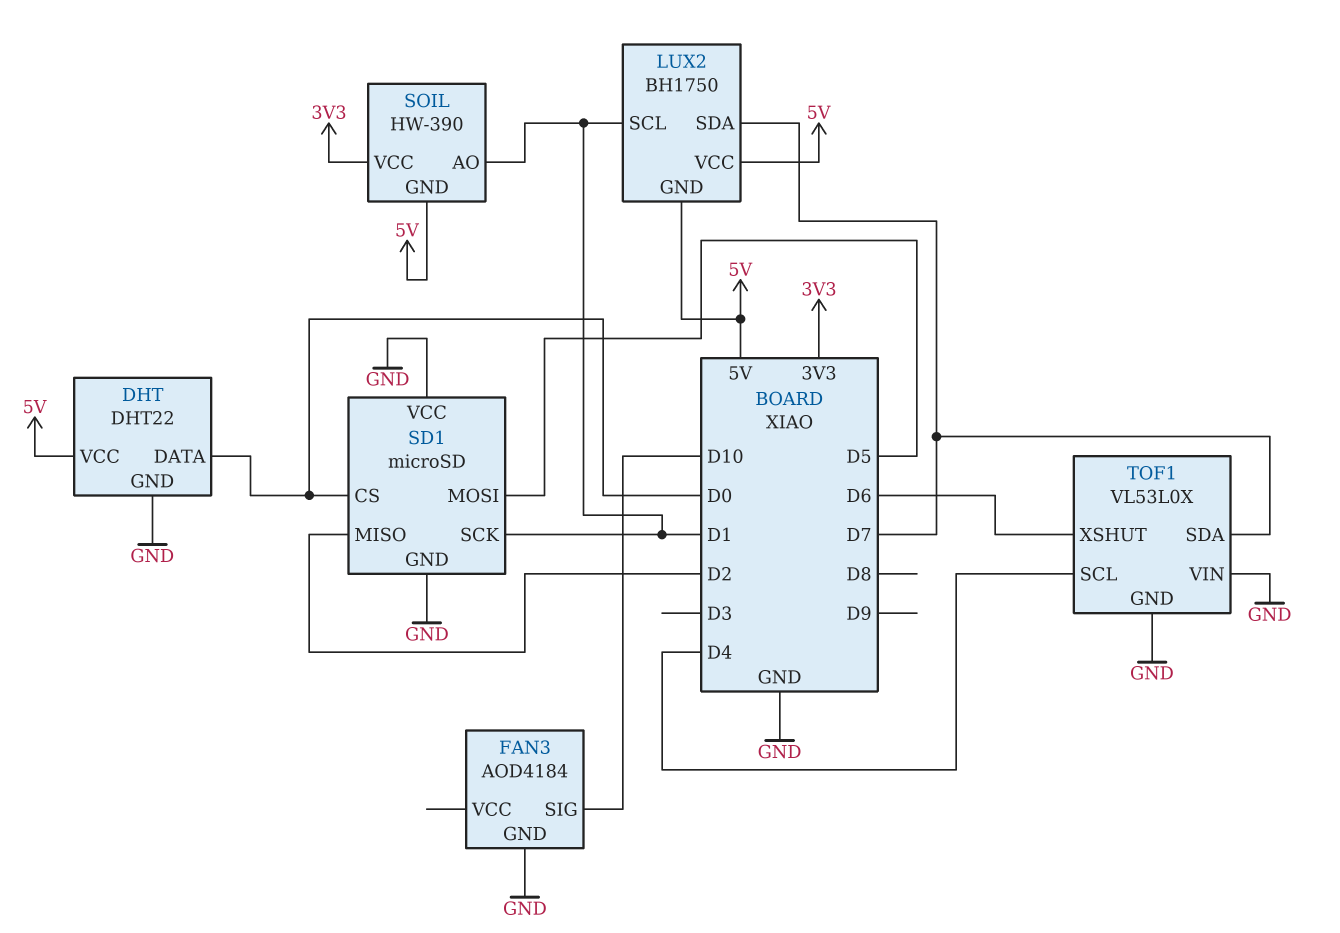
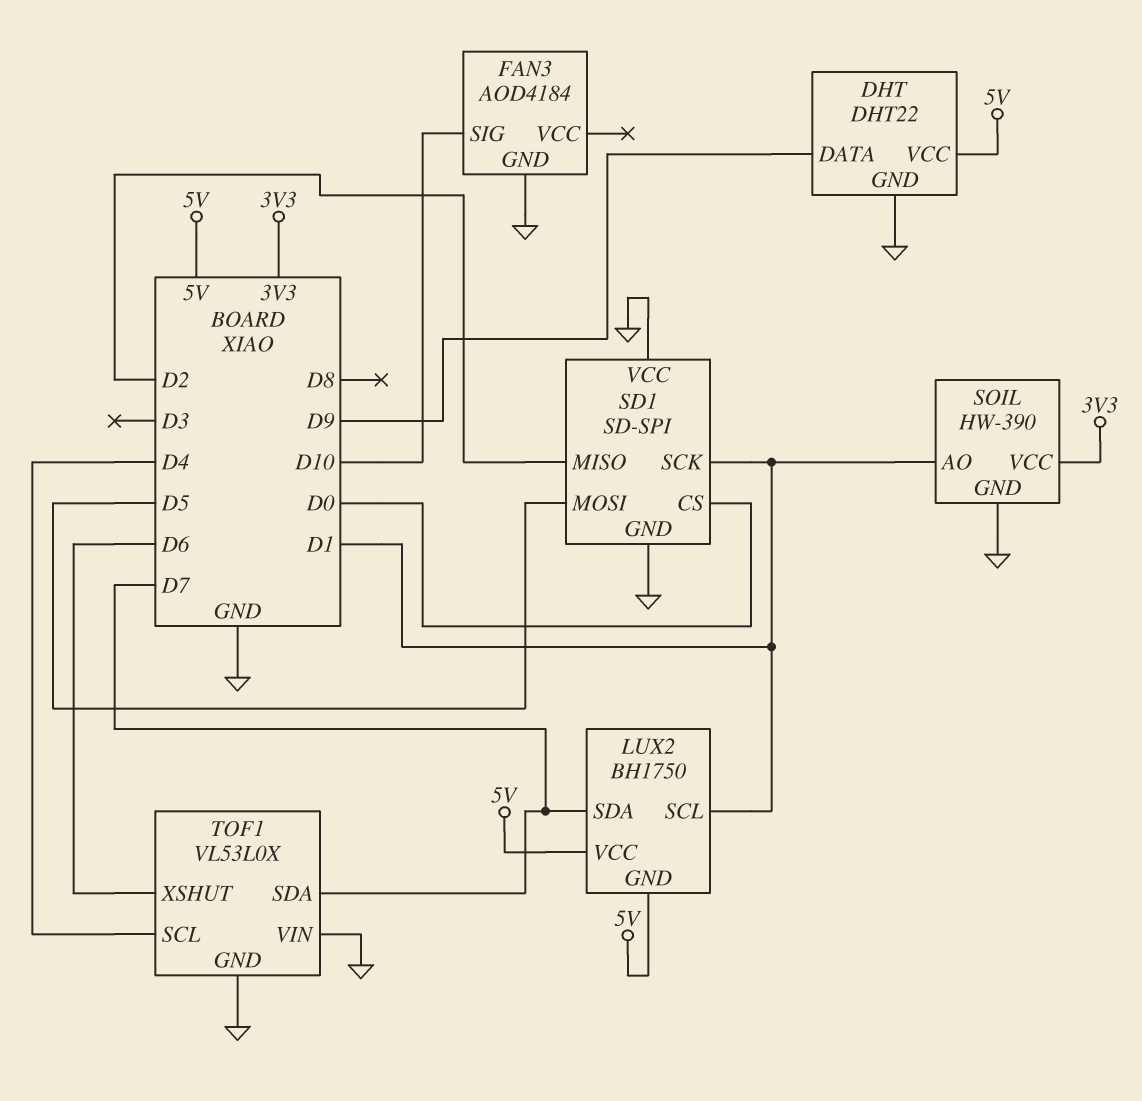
DHT pin DATA: D0 -> D9
SD1: microSD -> SD-SPI
SOIL pin GND: 5V -> GND

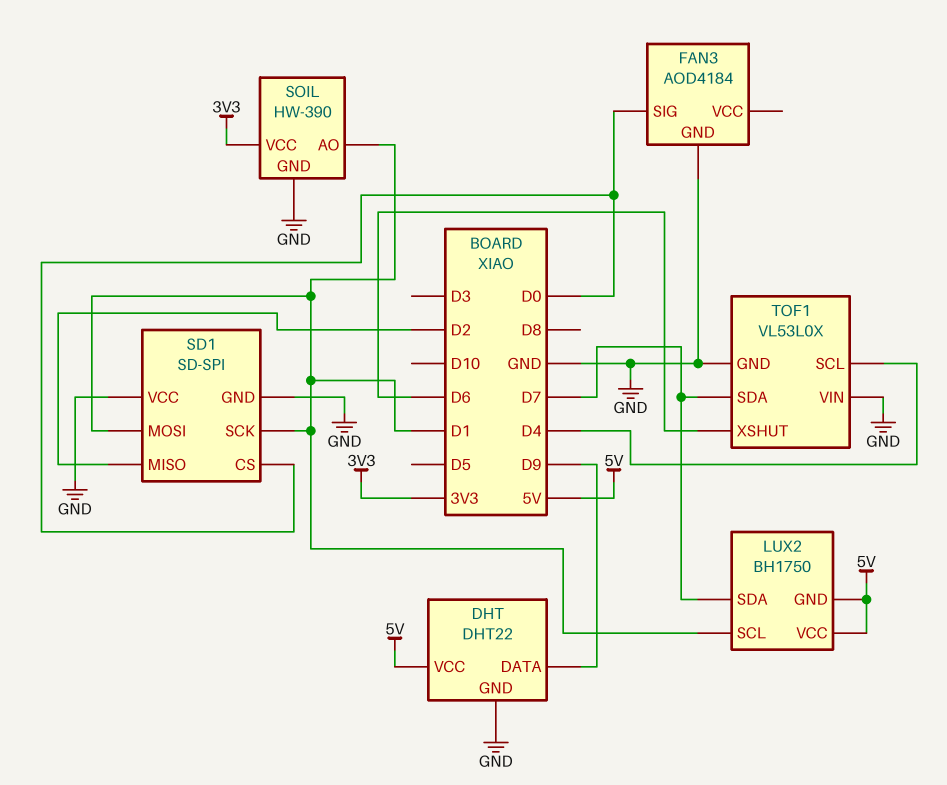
FAN3 pin SIG: D10 -> D0
SD1 pin MOSI: D5 -> D1

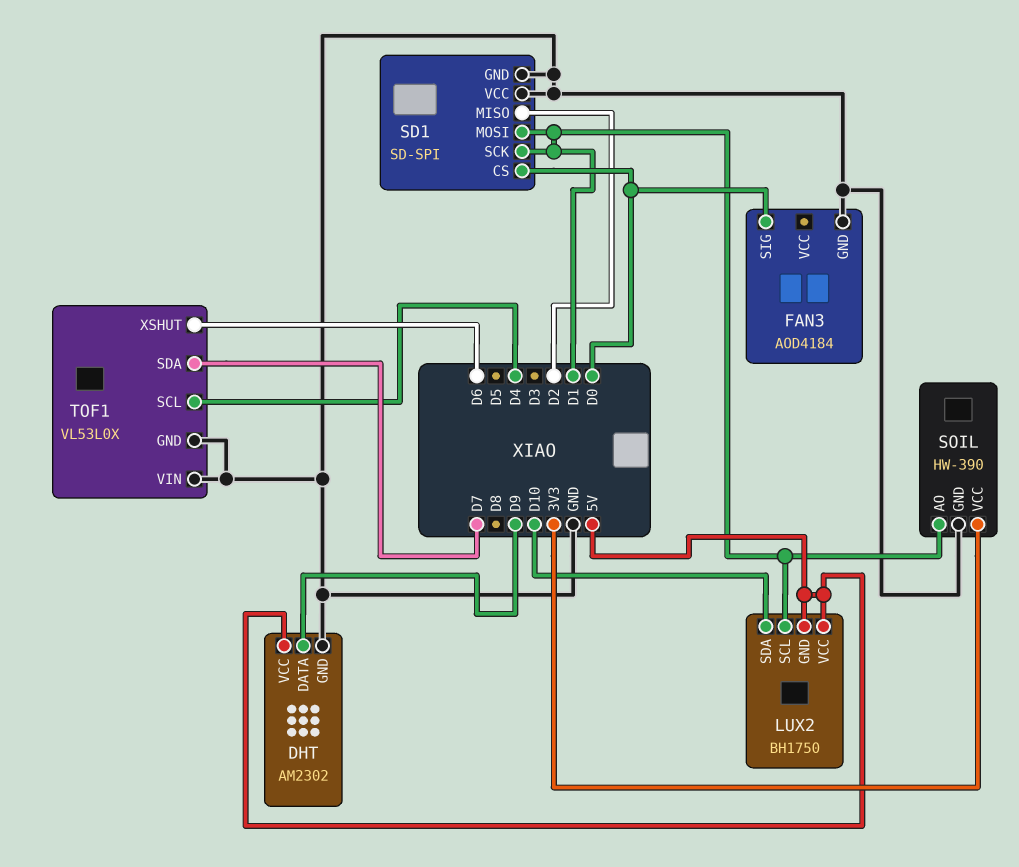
DHT: DHT22 -> AM2302
LUX2 pin SDA: D7 -> D10

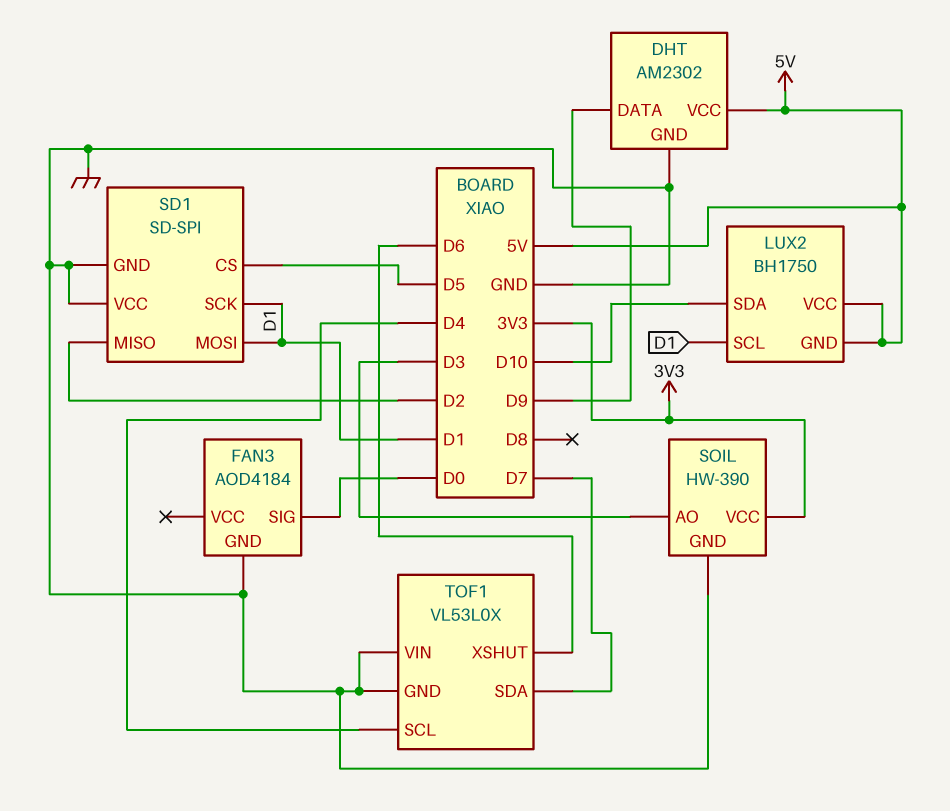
SD1 pin CS: D0 -> D5
SOIL pin AO: D1 -> D3

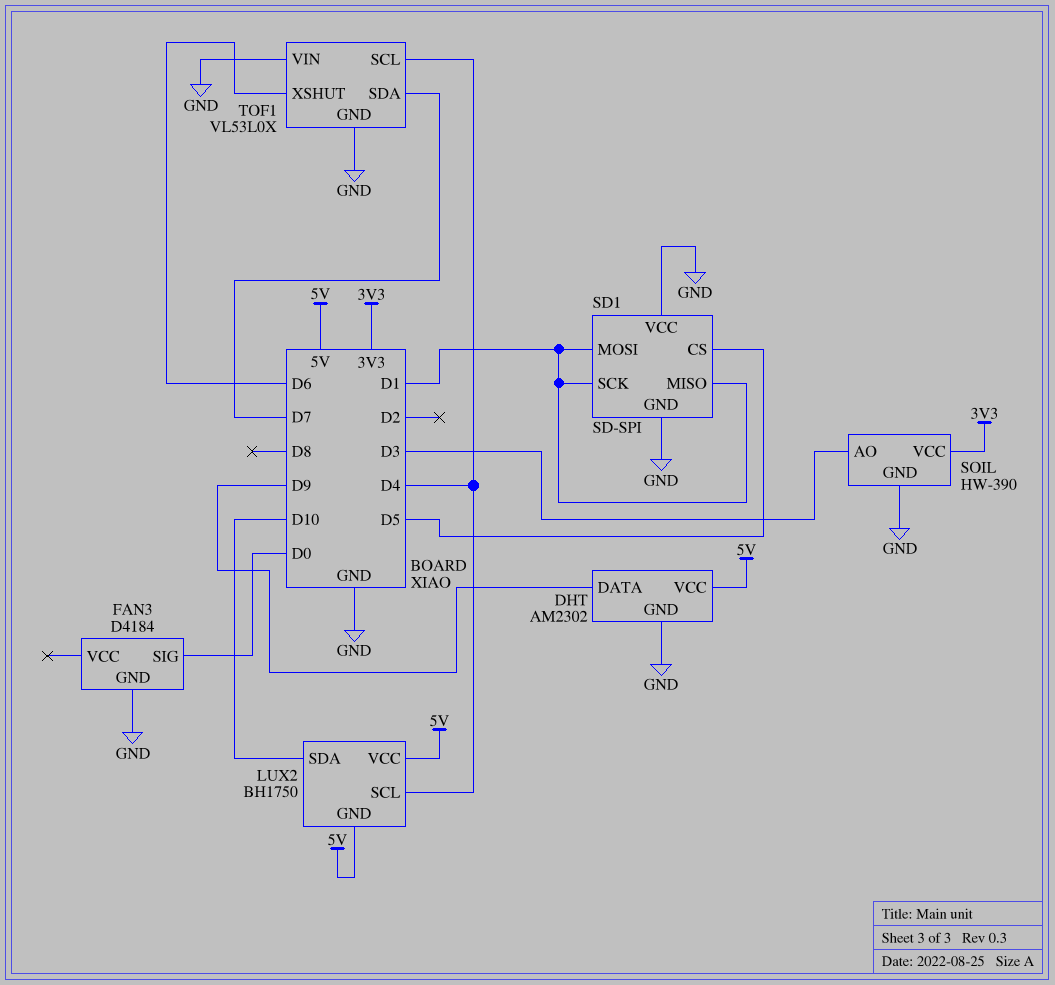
FAN3: AOD4184 -> D4184
LUX2 pin SCL: D1 -> D4
SD1 pin MISO: D2 -> D1

